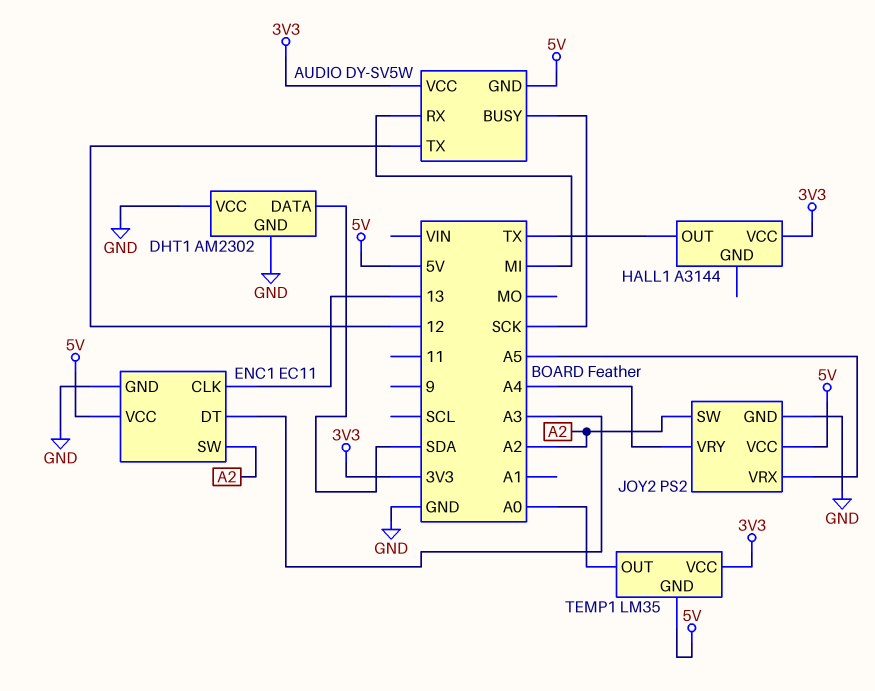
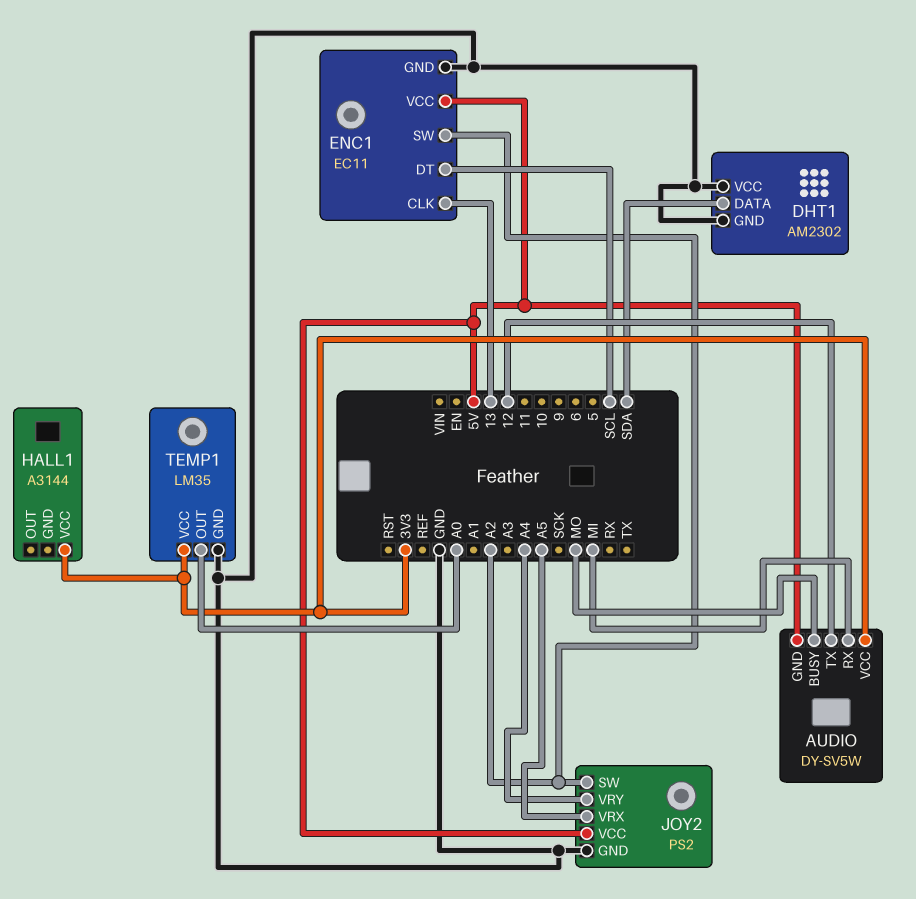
AUDIO pin BUSY: SCK -> MO
ENC1 pin DT: A3 -> SCL
HALL1 pin OUT: TX -> none
TEMP1 pin GND: 5V -> GND

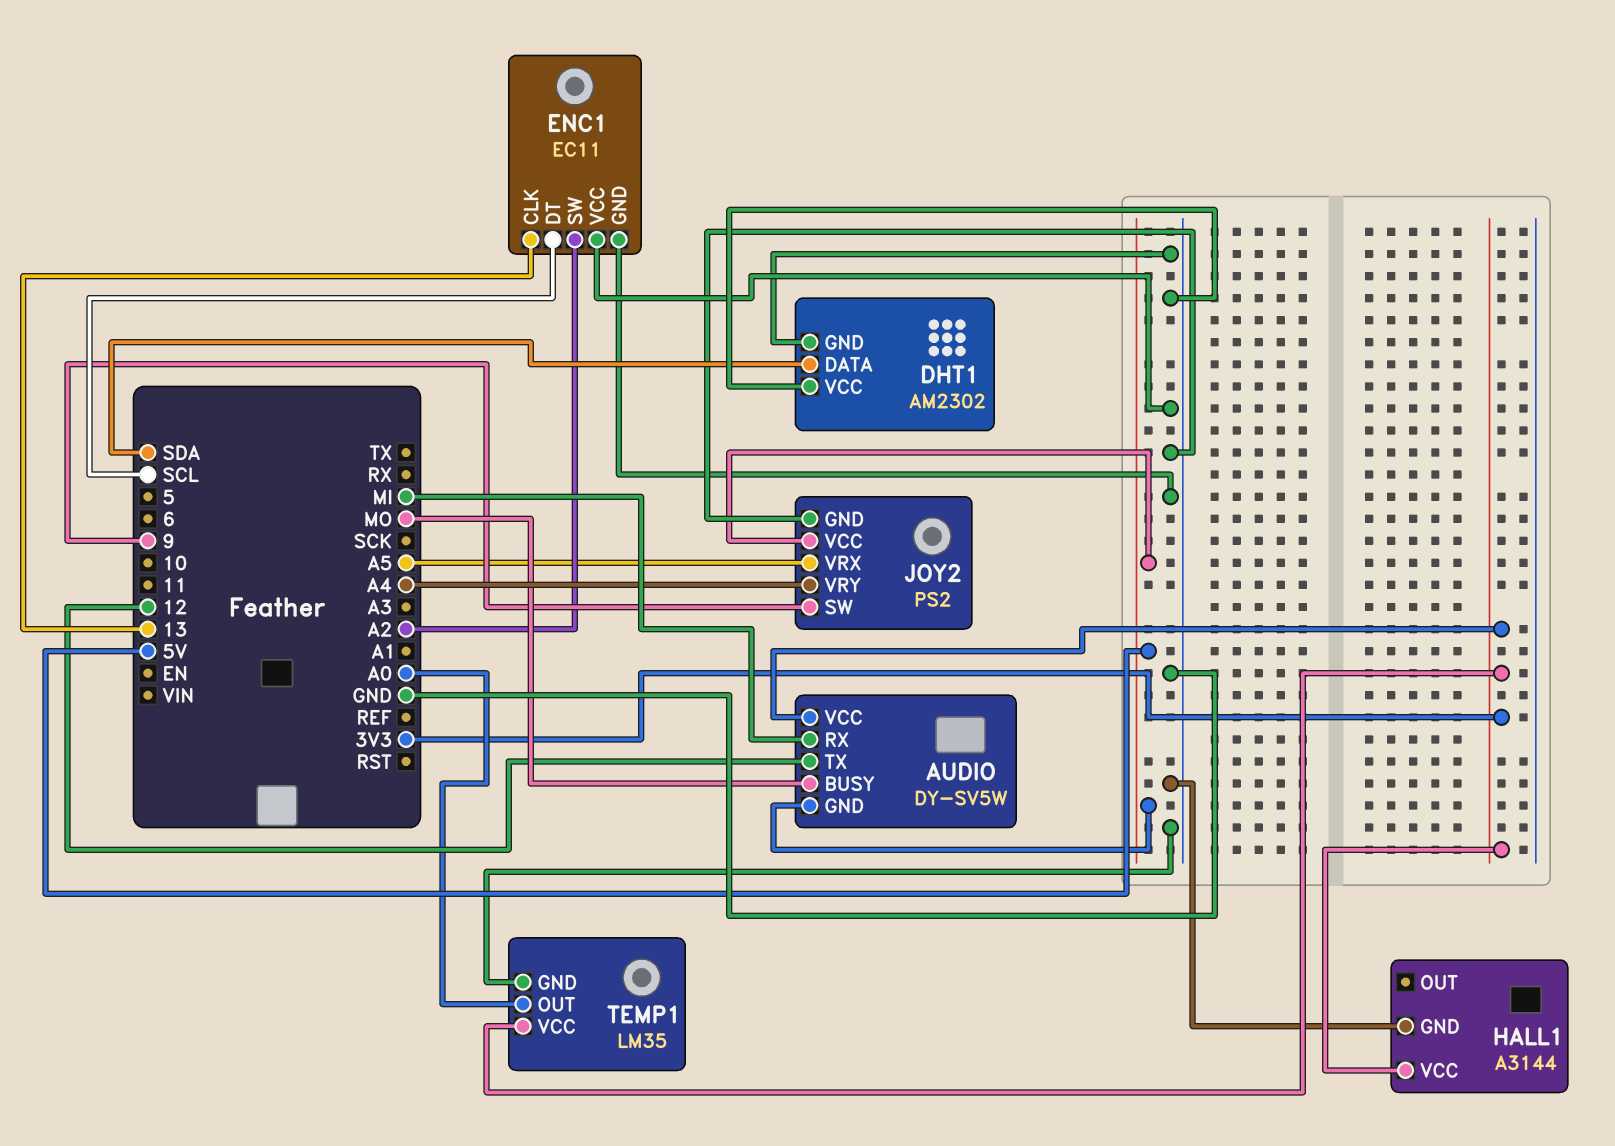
ENC1 pin VCC: 5V -> GND
HALL1 pin GND: none -> GND
JOY2 pin SW: A2 -> 9

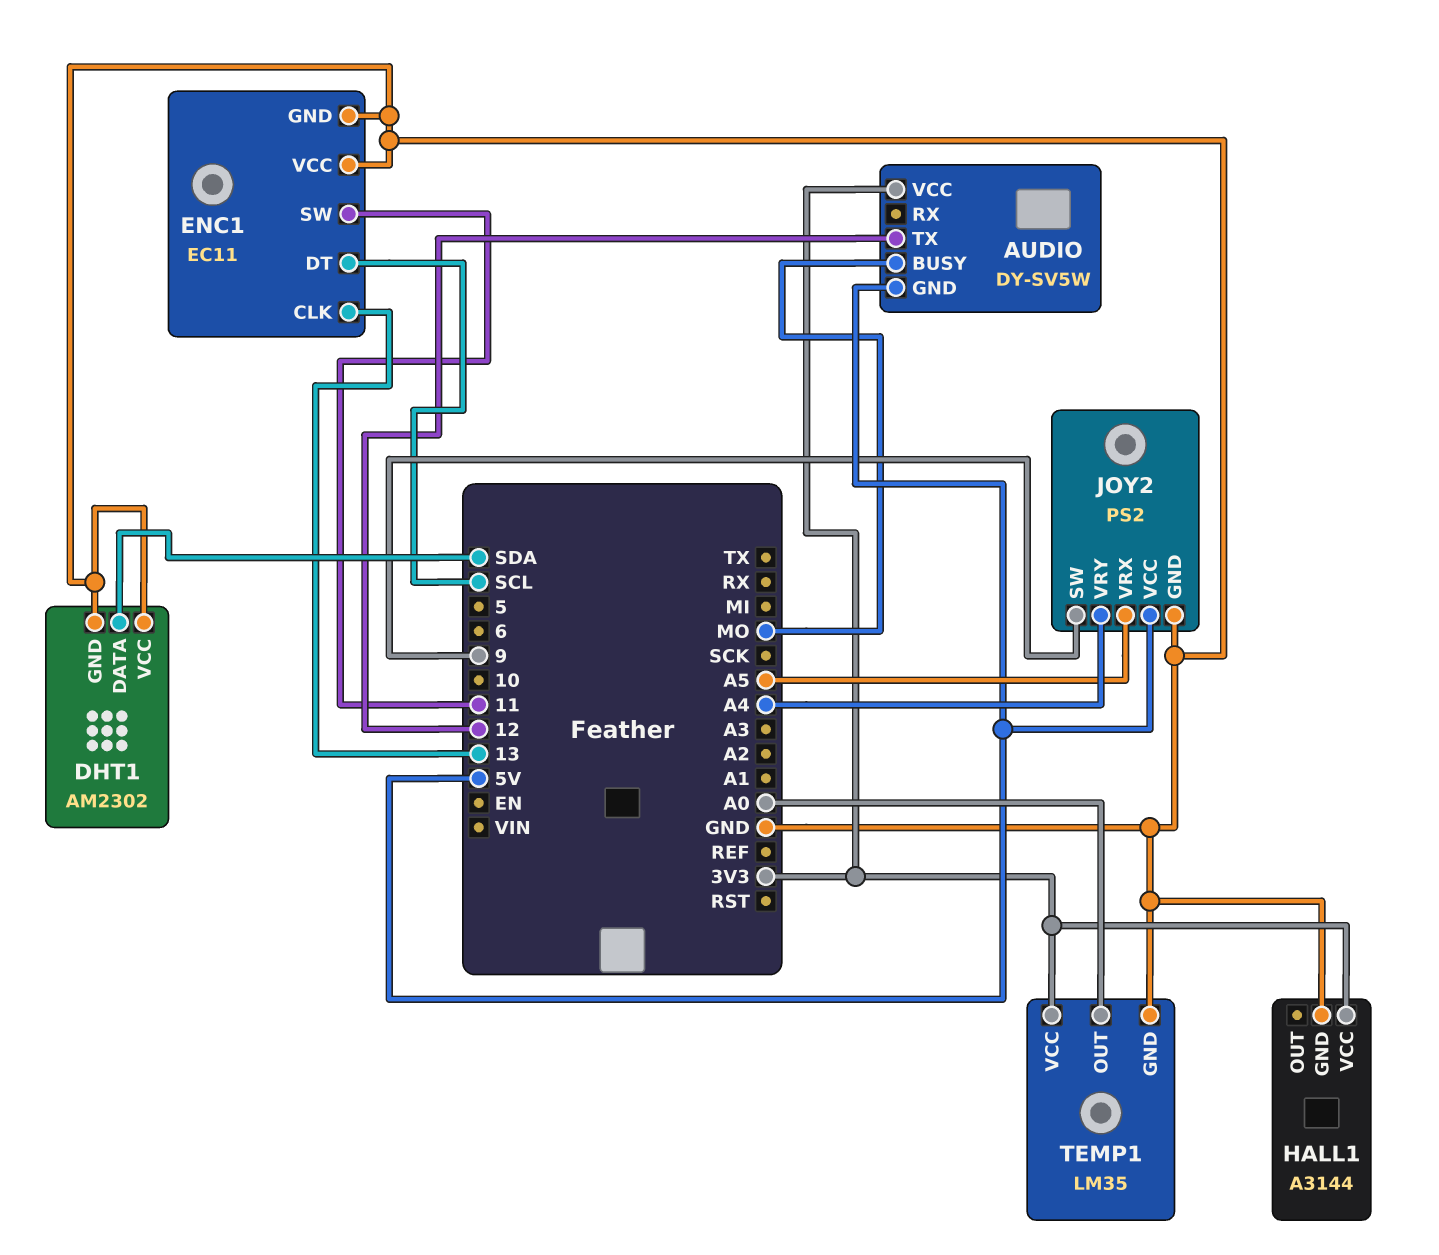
AUDIO pin RX: MI -> none
ENC1 pin SW: A2 -> 11

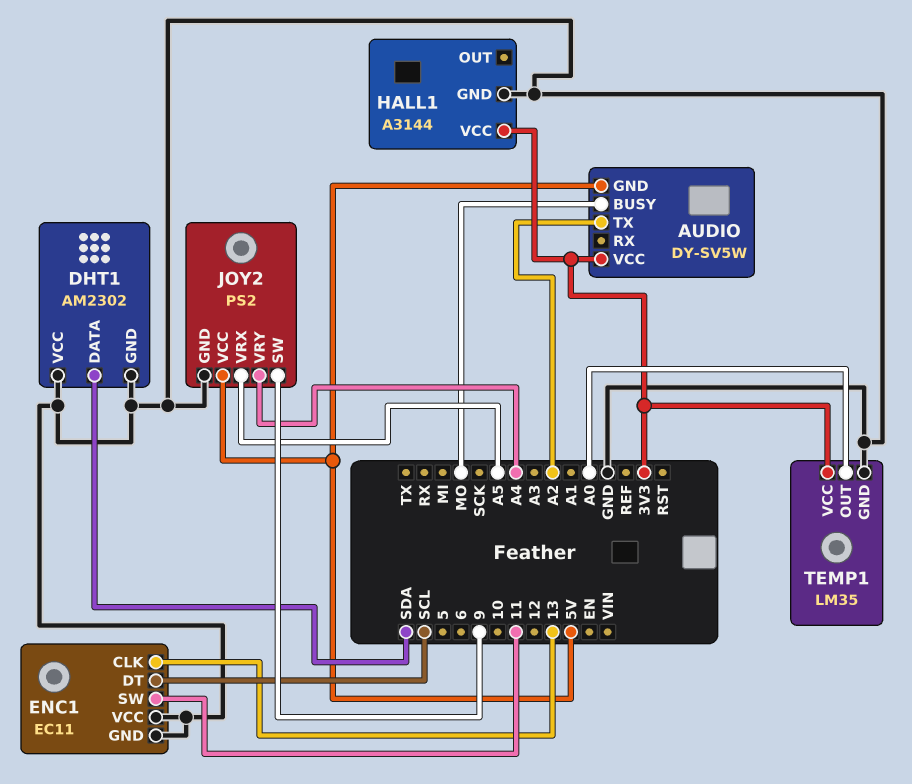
AUDIO pin TX: 12 -> A2

